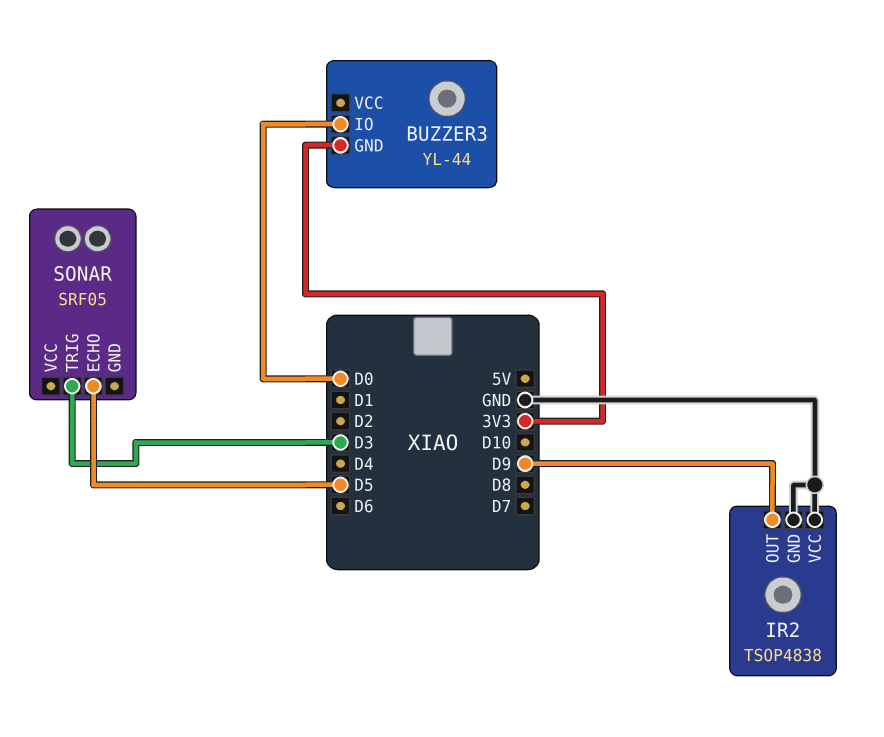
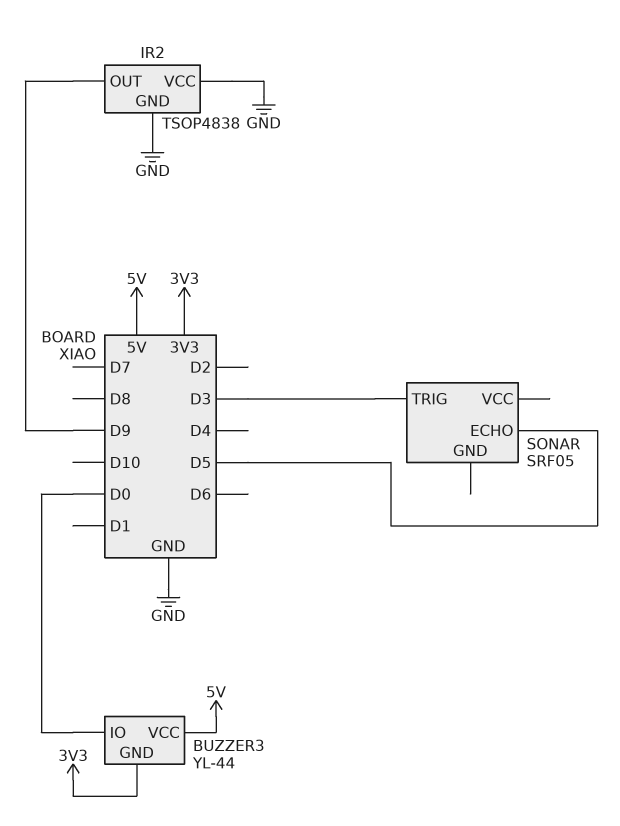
BUZZER3 pin VCC: none -> 5V

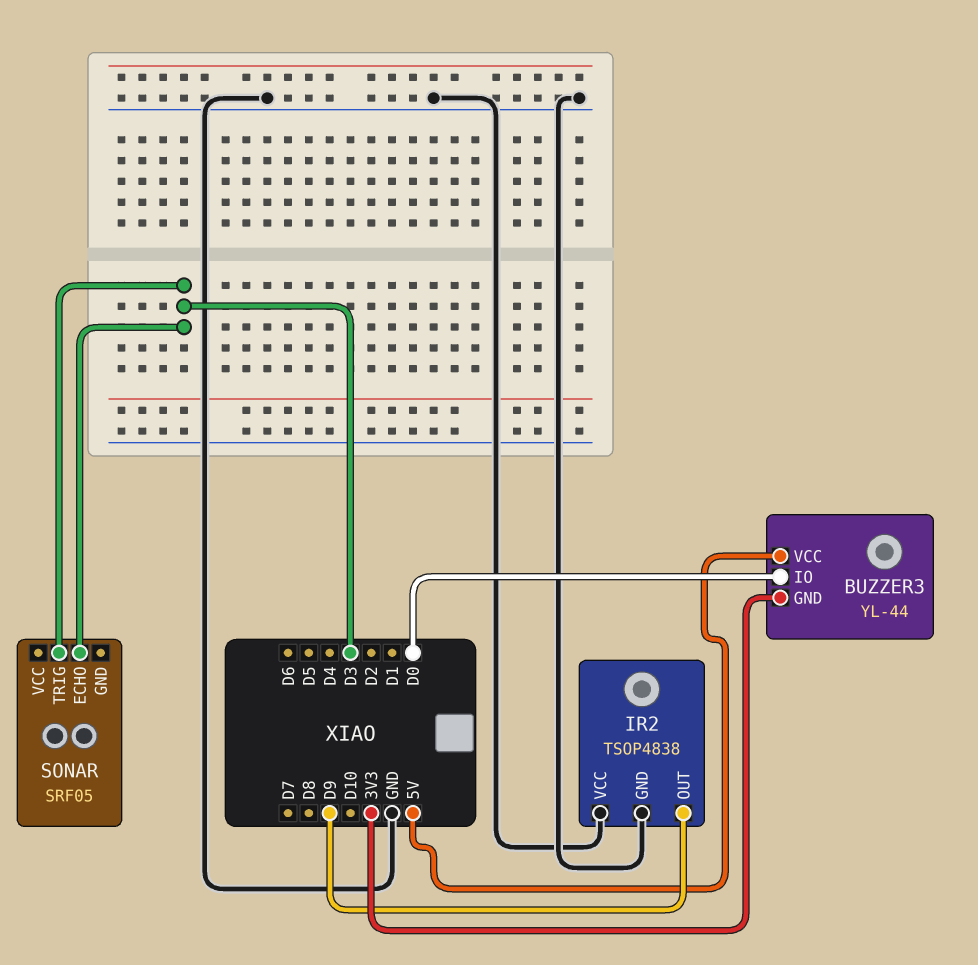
SONAR pin ECHO: D5 -> D3

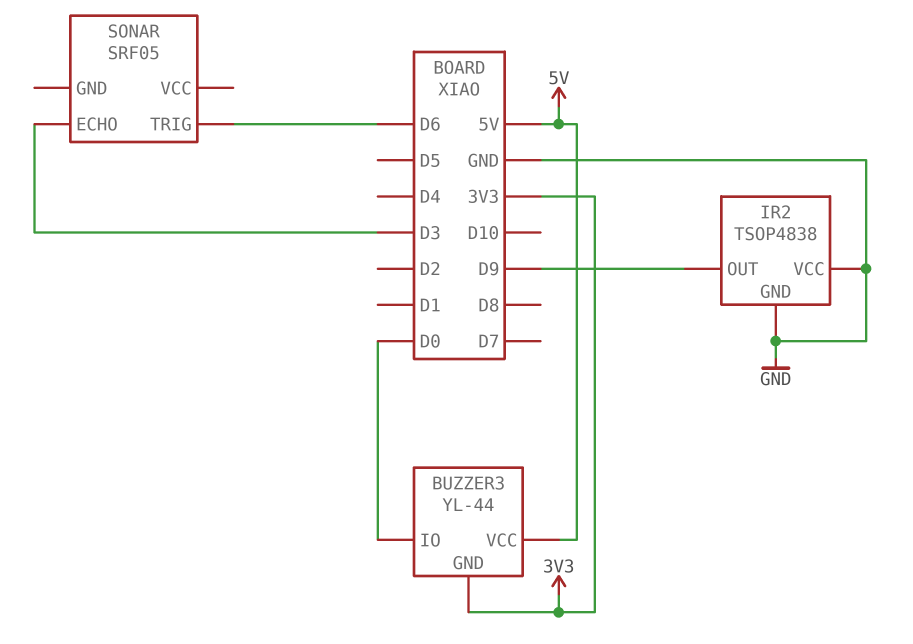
SONAR pin TRIG: D3 -> D6

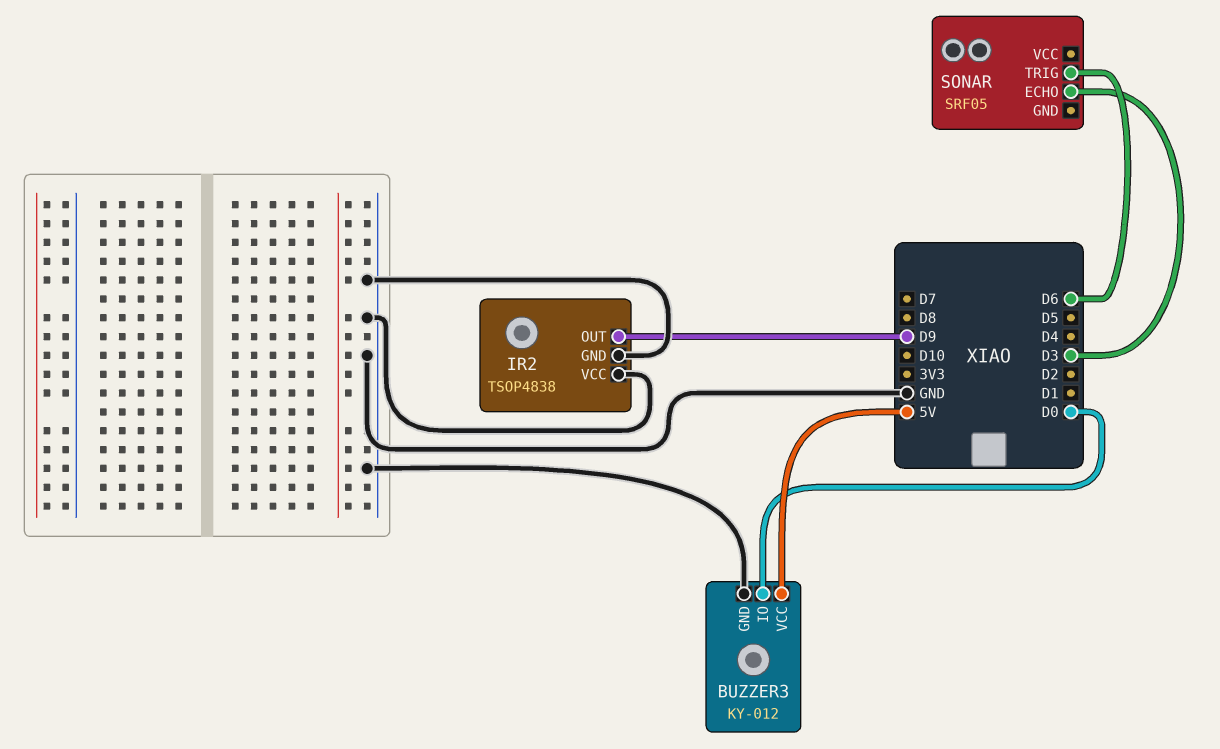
BUZZER3: YL-44 -> KY-012
BUZZER3 pin GND: 3V3 -> GND

